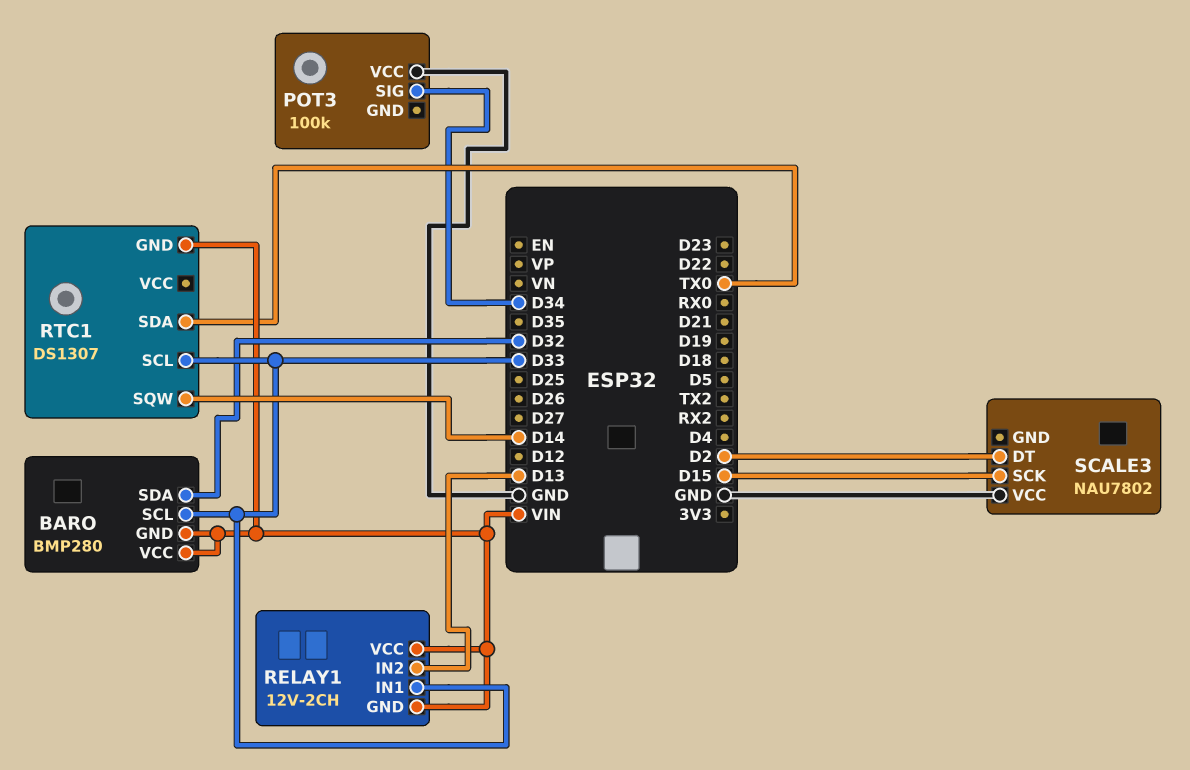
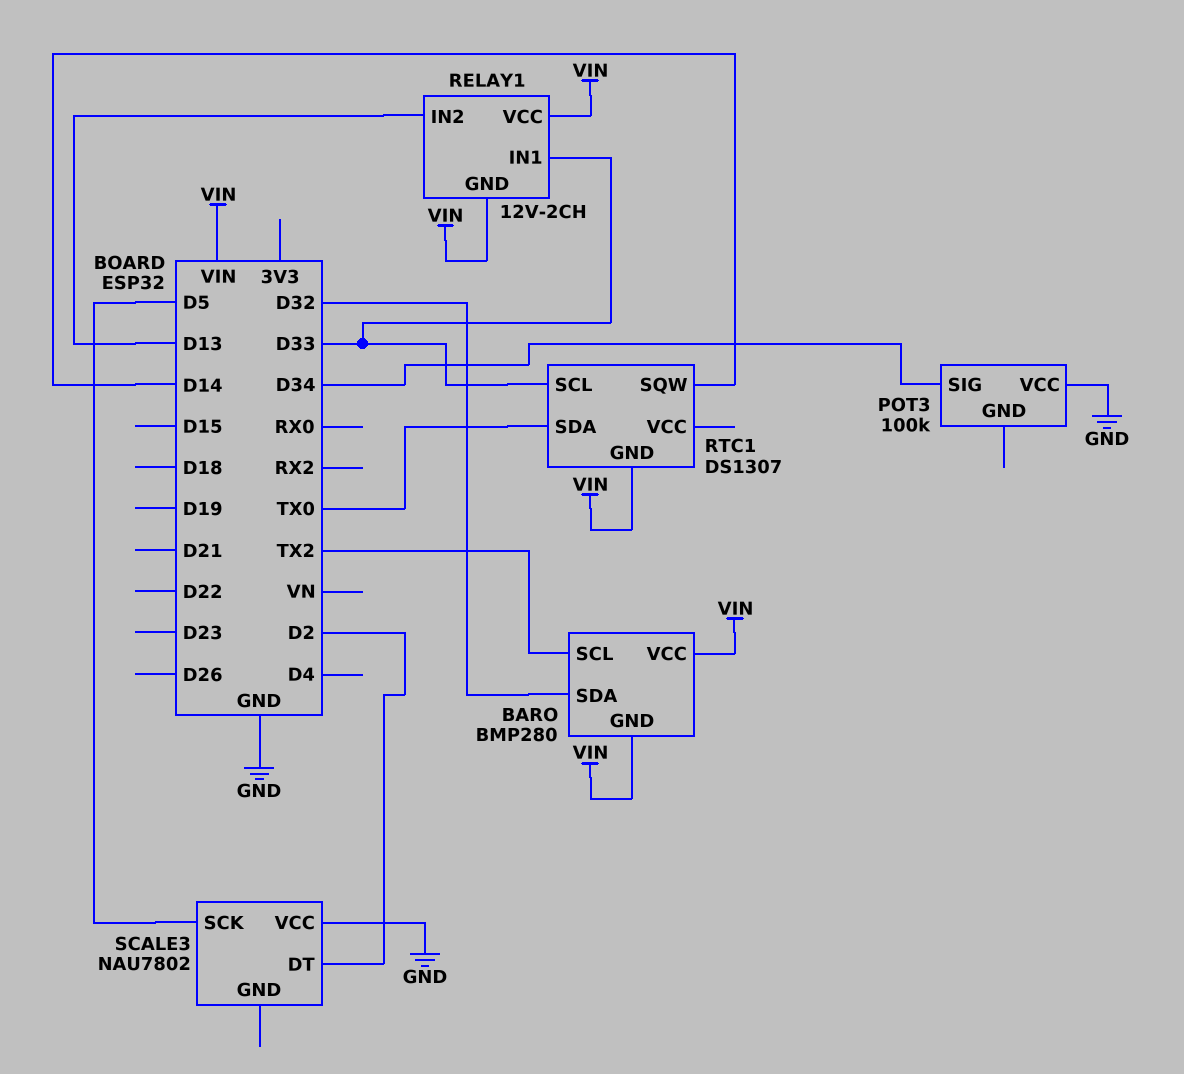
BARO pin SCL: D33 -> TX2
SCALE3 pin SCK: D15 -> D5

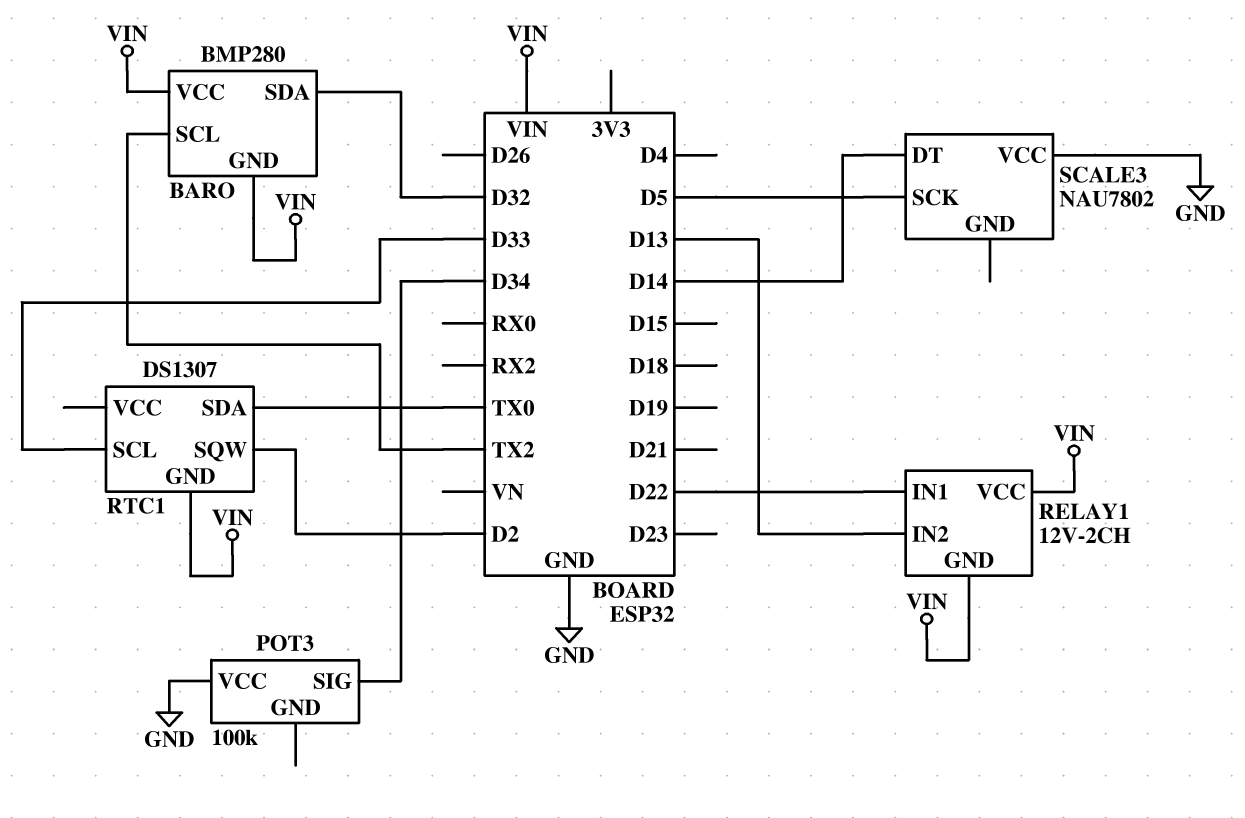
RELAY1 pin IN1: D33 -> D22
RTC1 pin SQW: D14 -> D2
SCALE3 pin DT: D2 -> D14

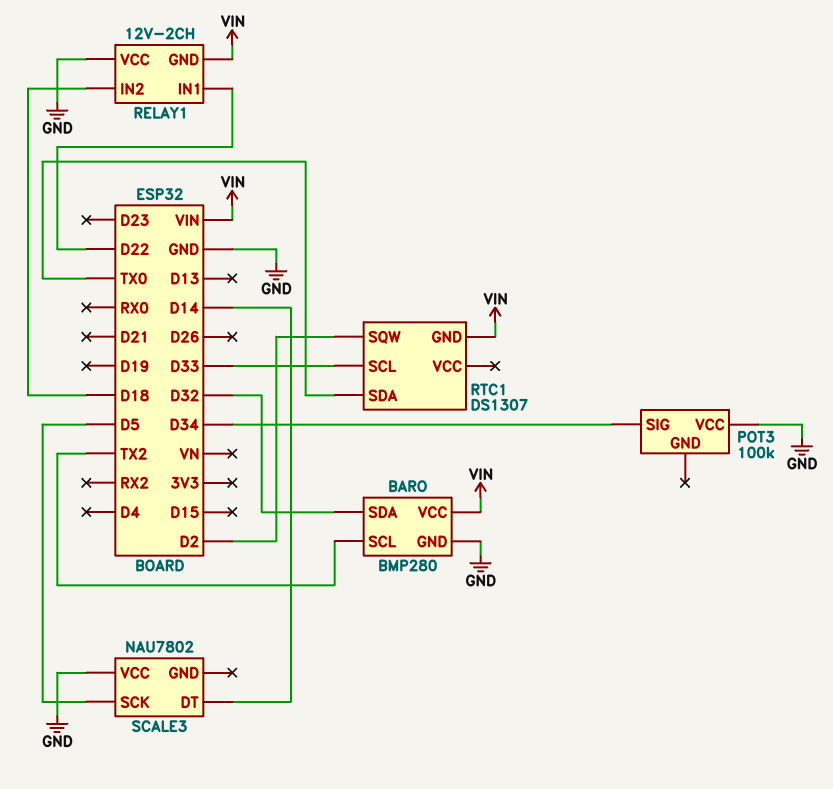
BARO pin GND: VIN -> GND
RELAY1 pin IN2: D13 -> D18
RELAY1 pin VCC: VIN -> GND

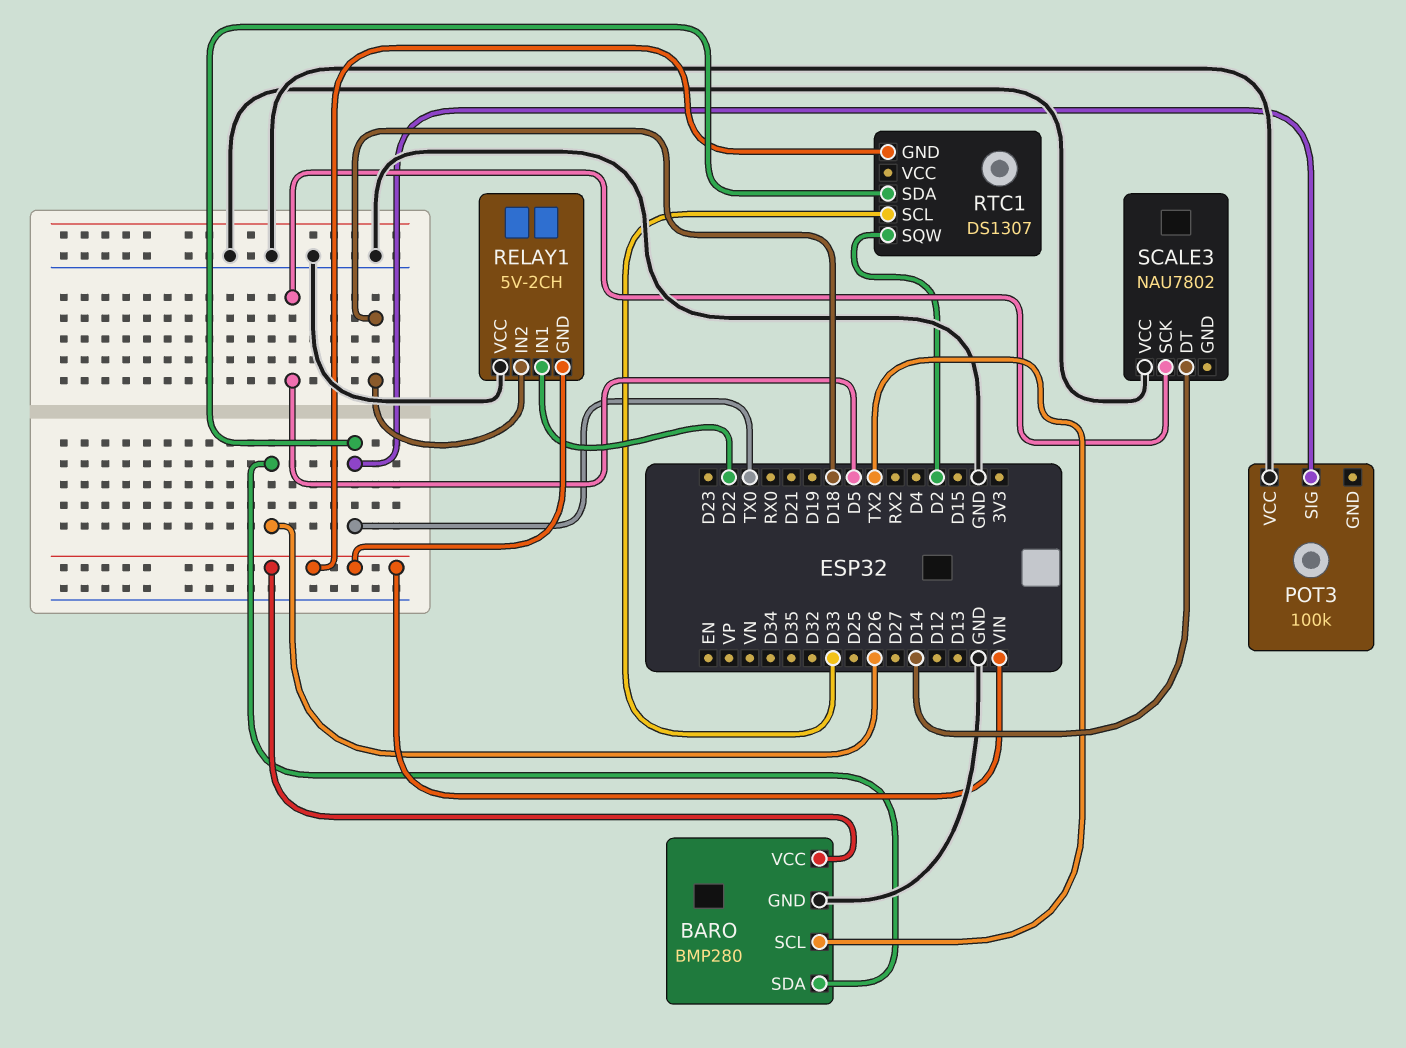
BARO pin SDA: D32 -> D26
POT3 pin SIG: D34 -> TX0
RELAY1: 12V-2CH -> 5V-2CH

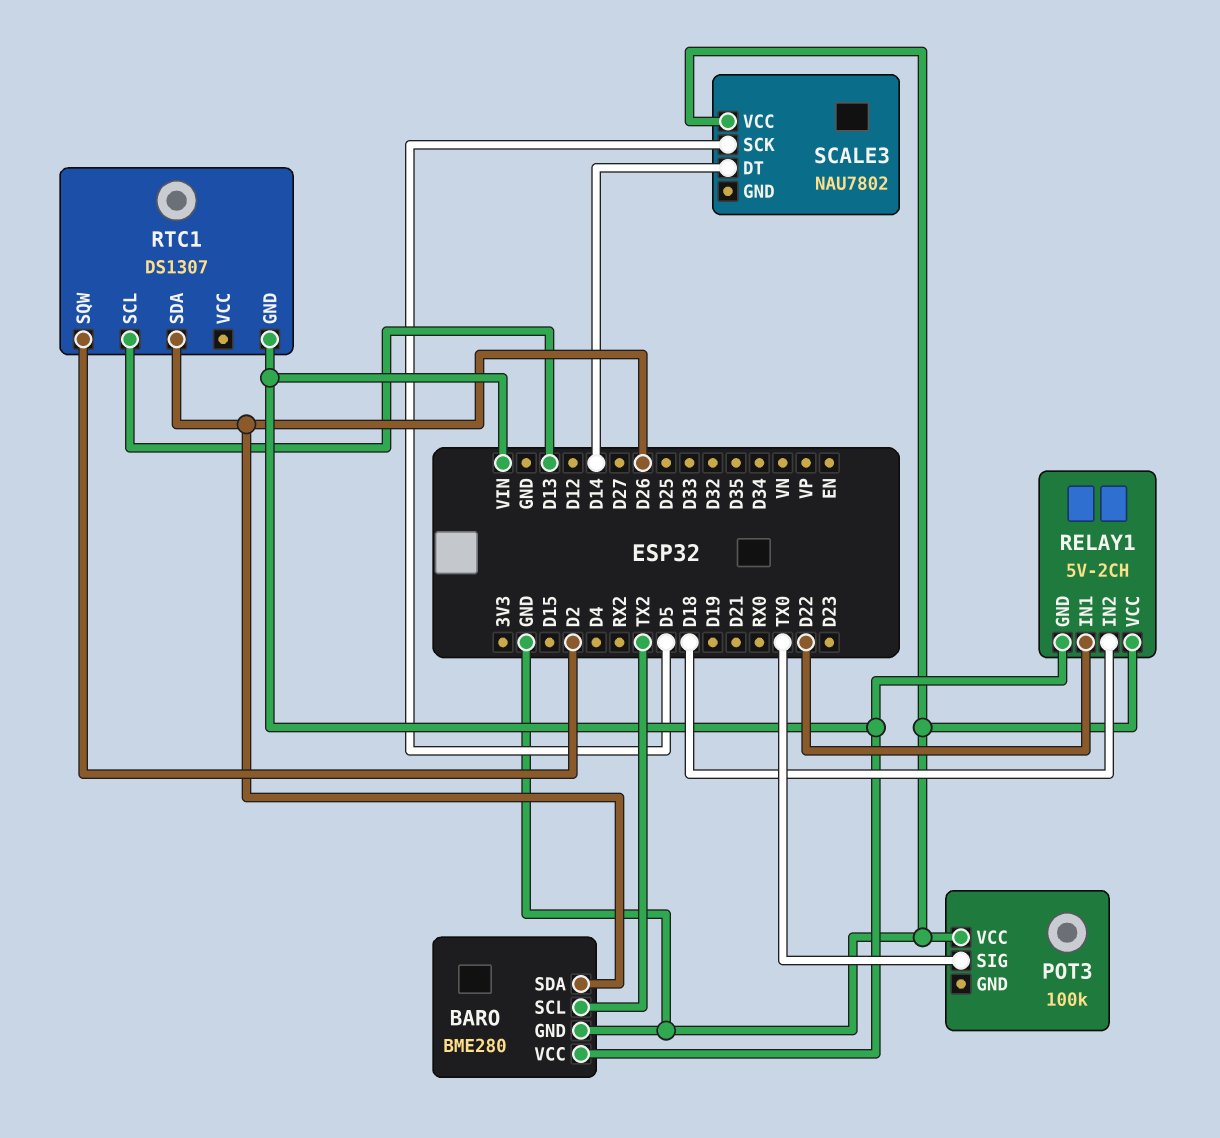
BARO: BMP280 -> BME280
RTC1 pin SCL: D33 -> D13
RTC1 pin SDA: TX0 -> D26

